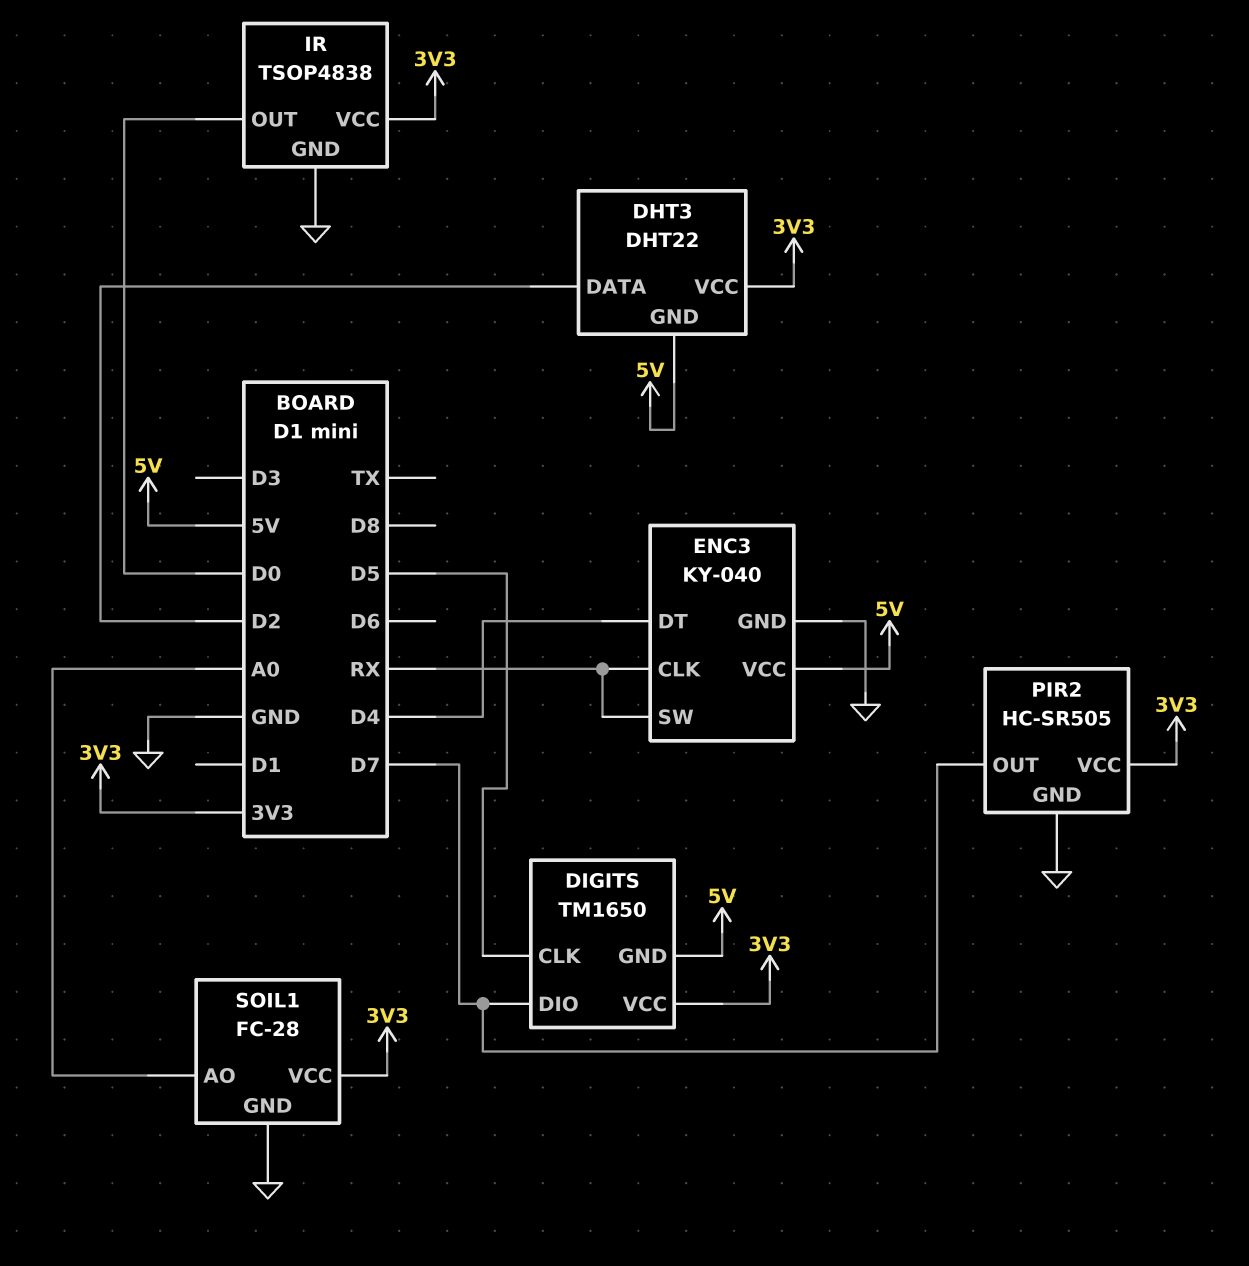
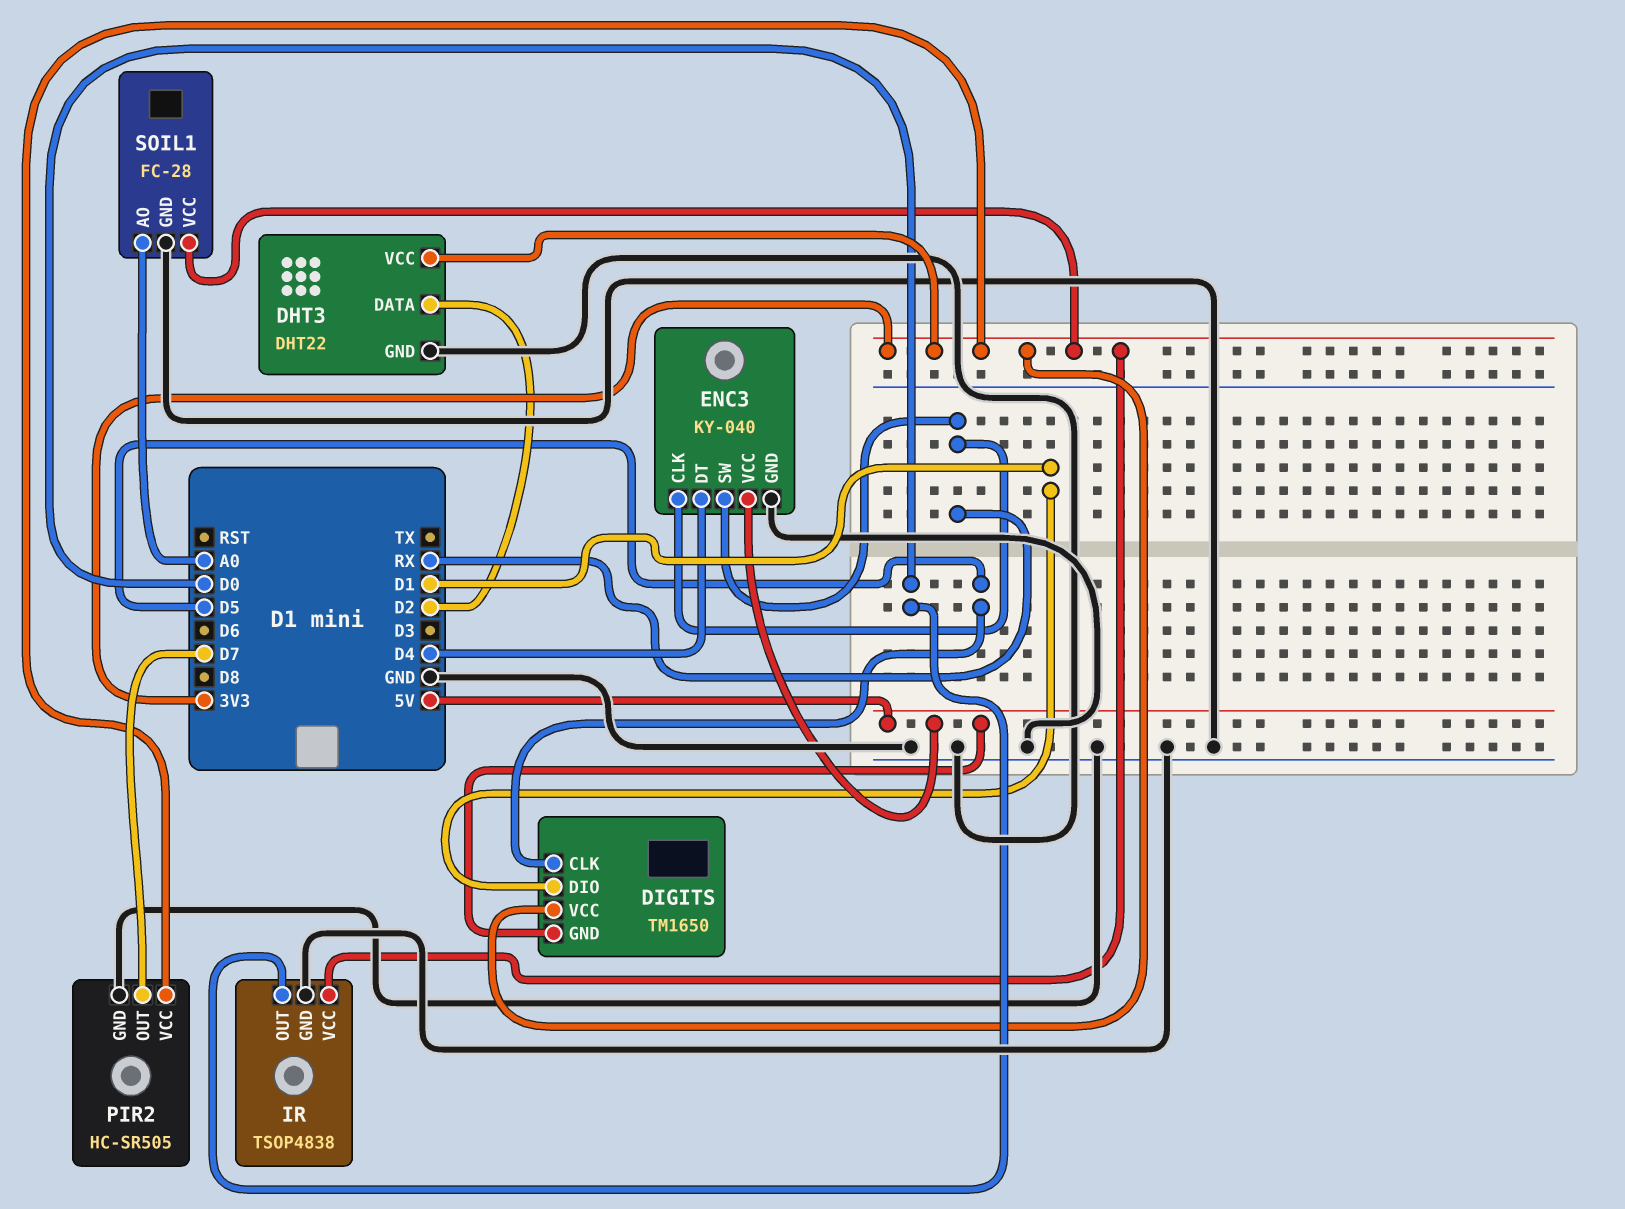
DHT3 pin GND: 5V -> GND
DIGITS pin DIO: D7 -> D1

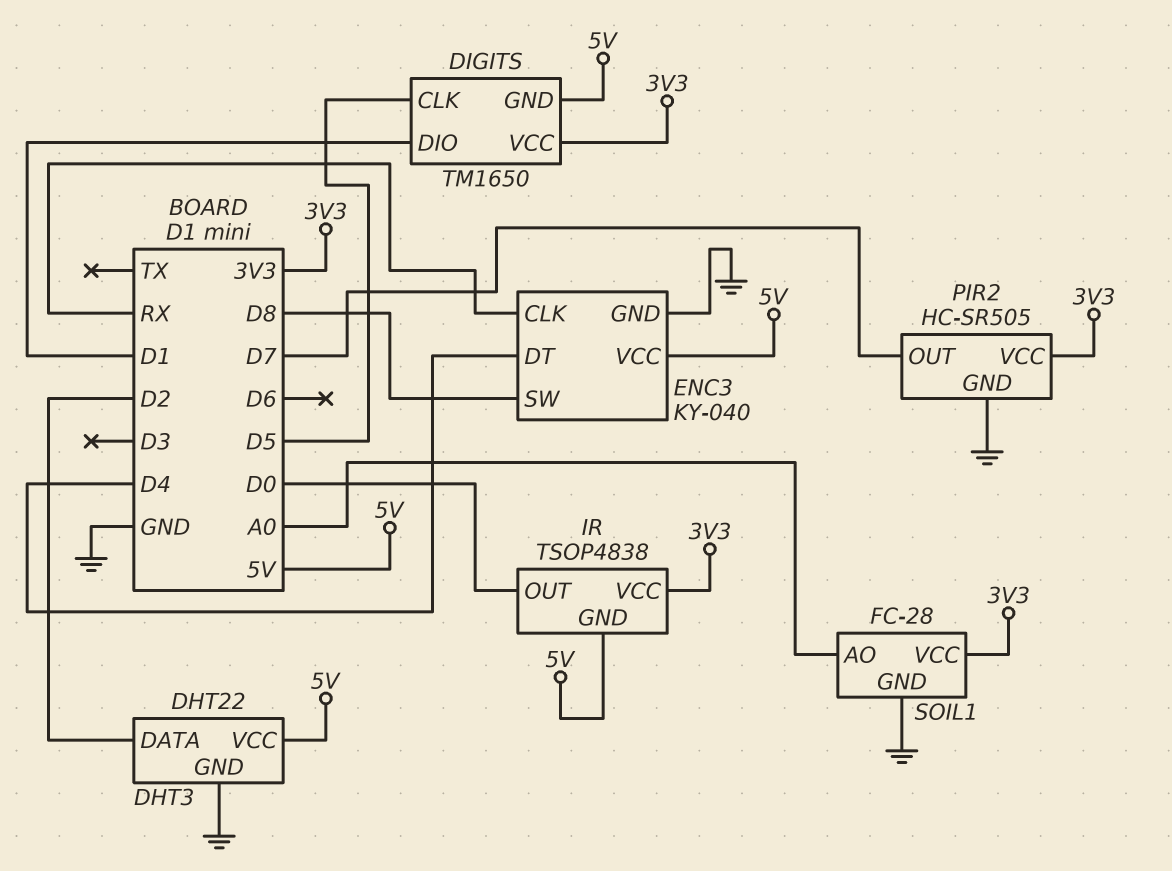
DHT3 pin VCC: 3V3 -> 5V
ENC3 pin SW: RX -> D8
IR pin GND: GND -> 5V

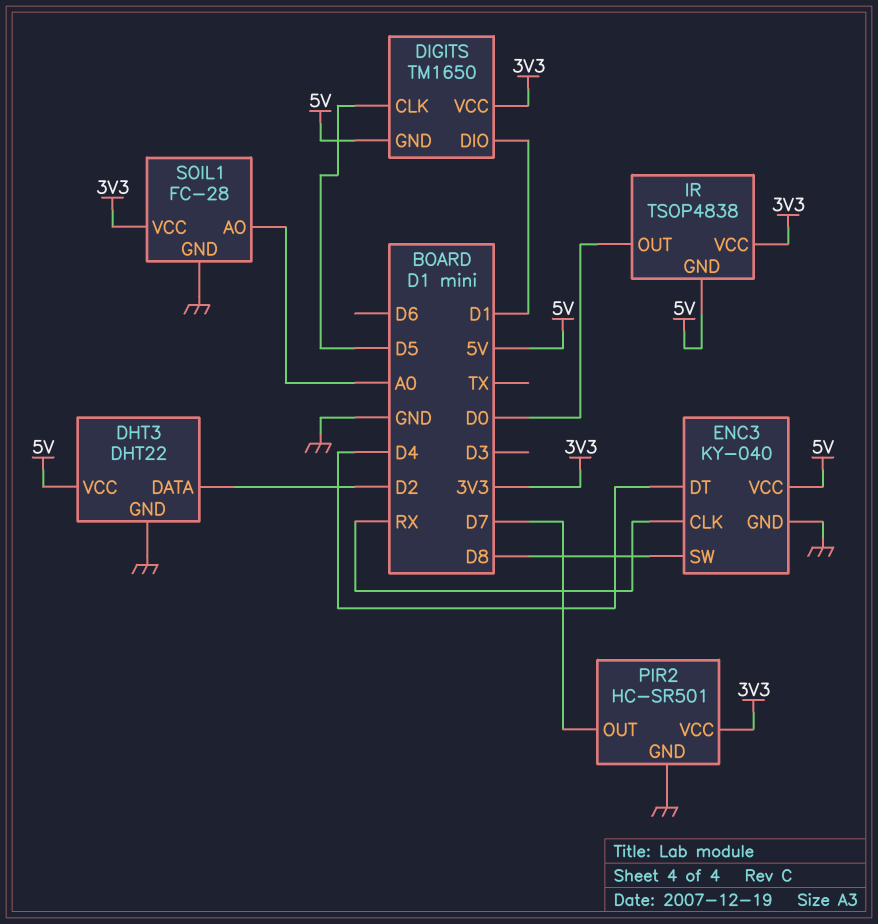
PIR2: HC-SR505 -> HC-SR501

